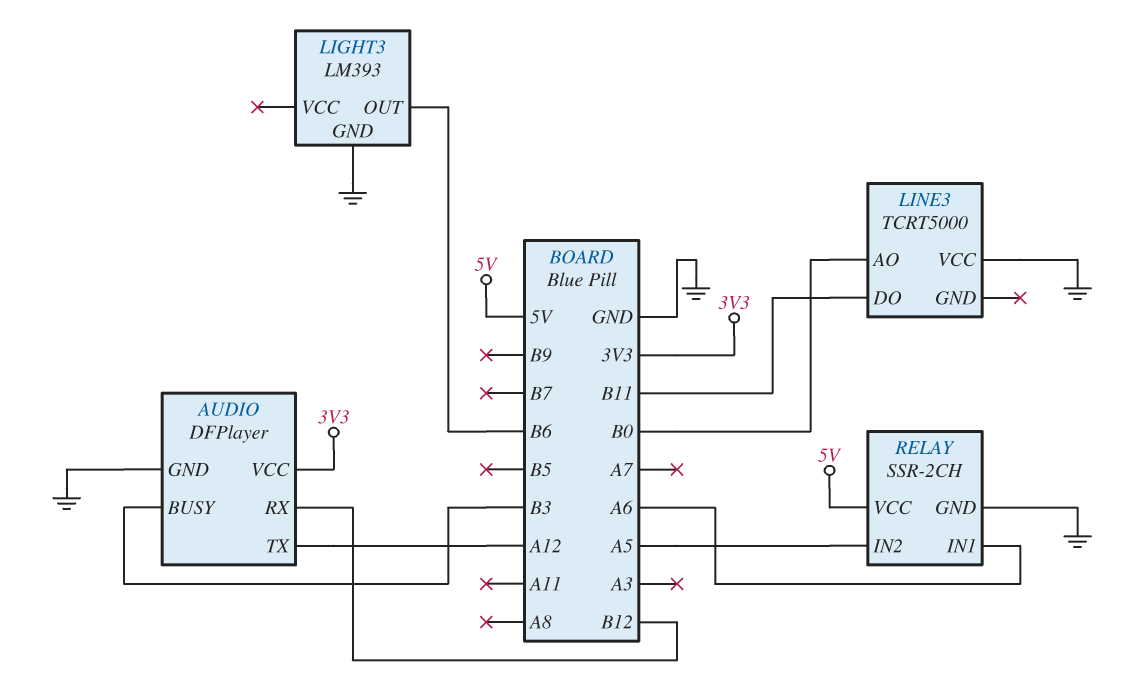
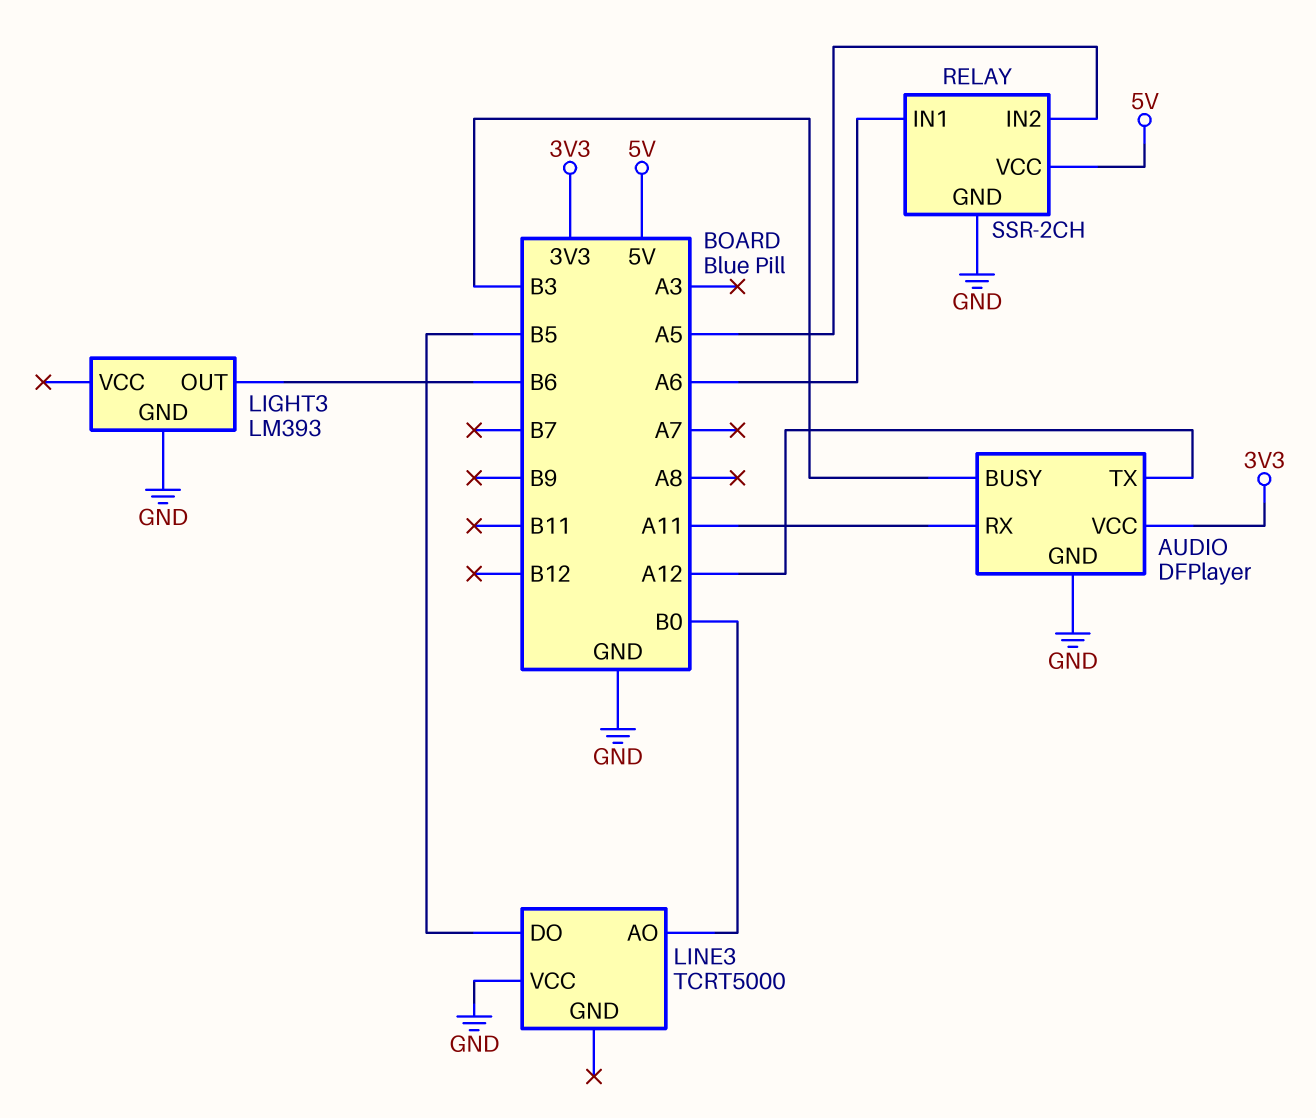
AUDIO pin RX: B12 -> A11
LINE3 pin DO: B11 -> B5

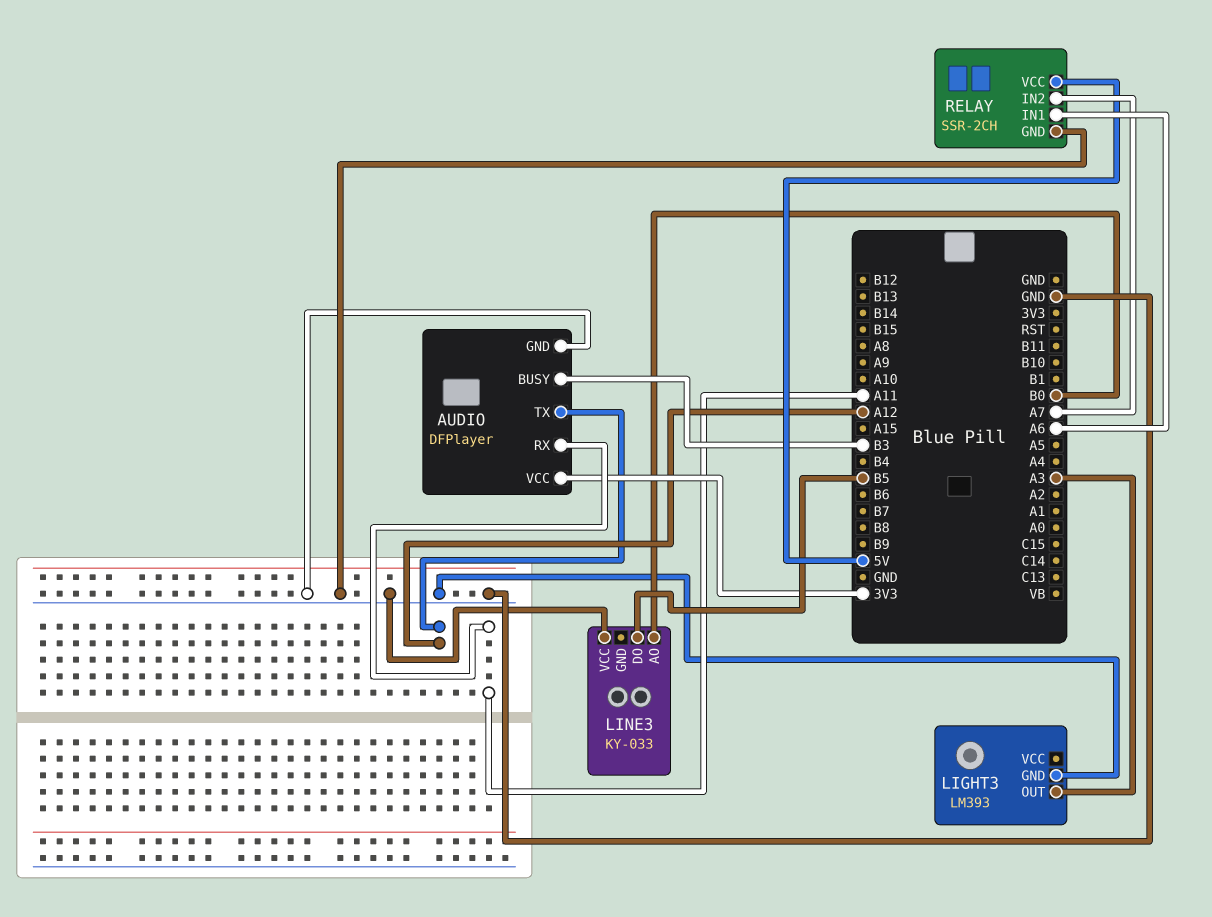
LIGHT3 pin OUT: B6 -> A3
LINE3: TCRT5000 -> KY-033
RELAY pin IN2: A5 -> A7

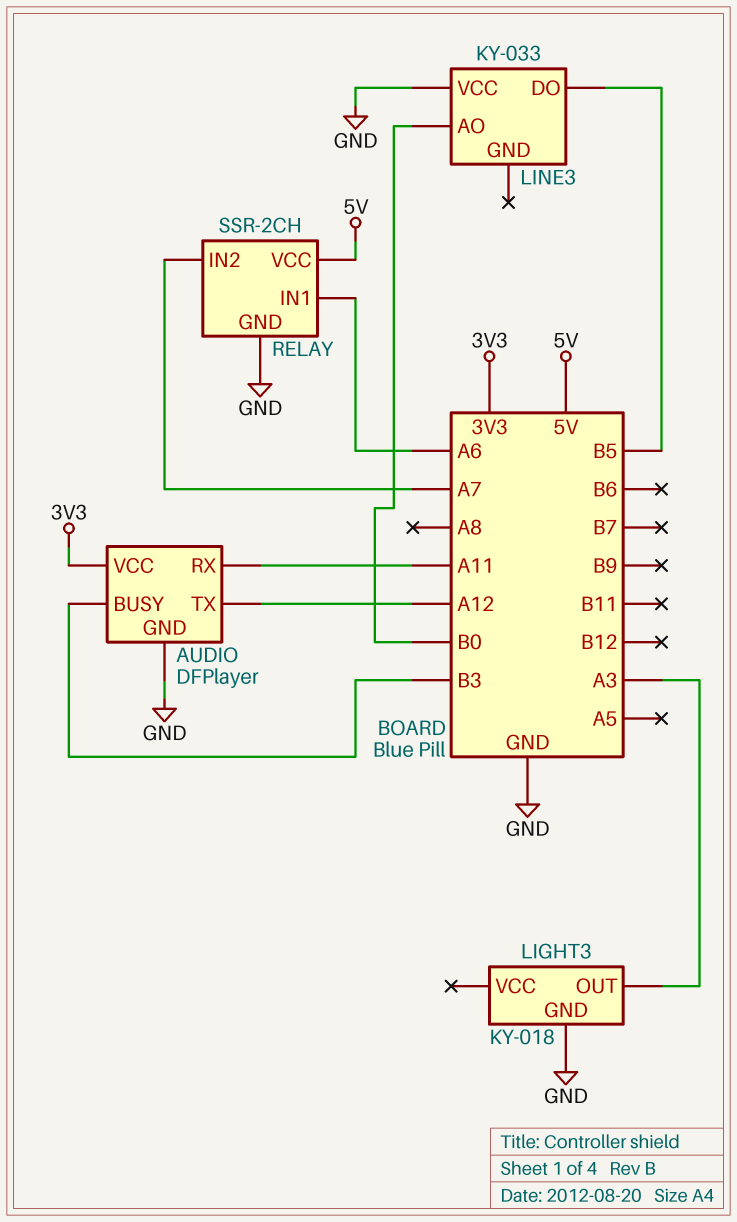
LIGHT3: LM393 -> KY-018

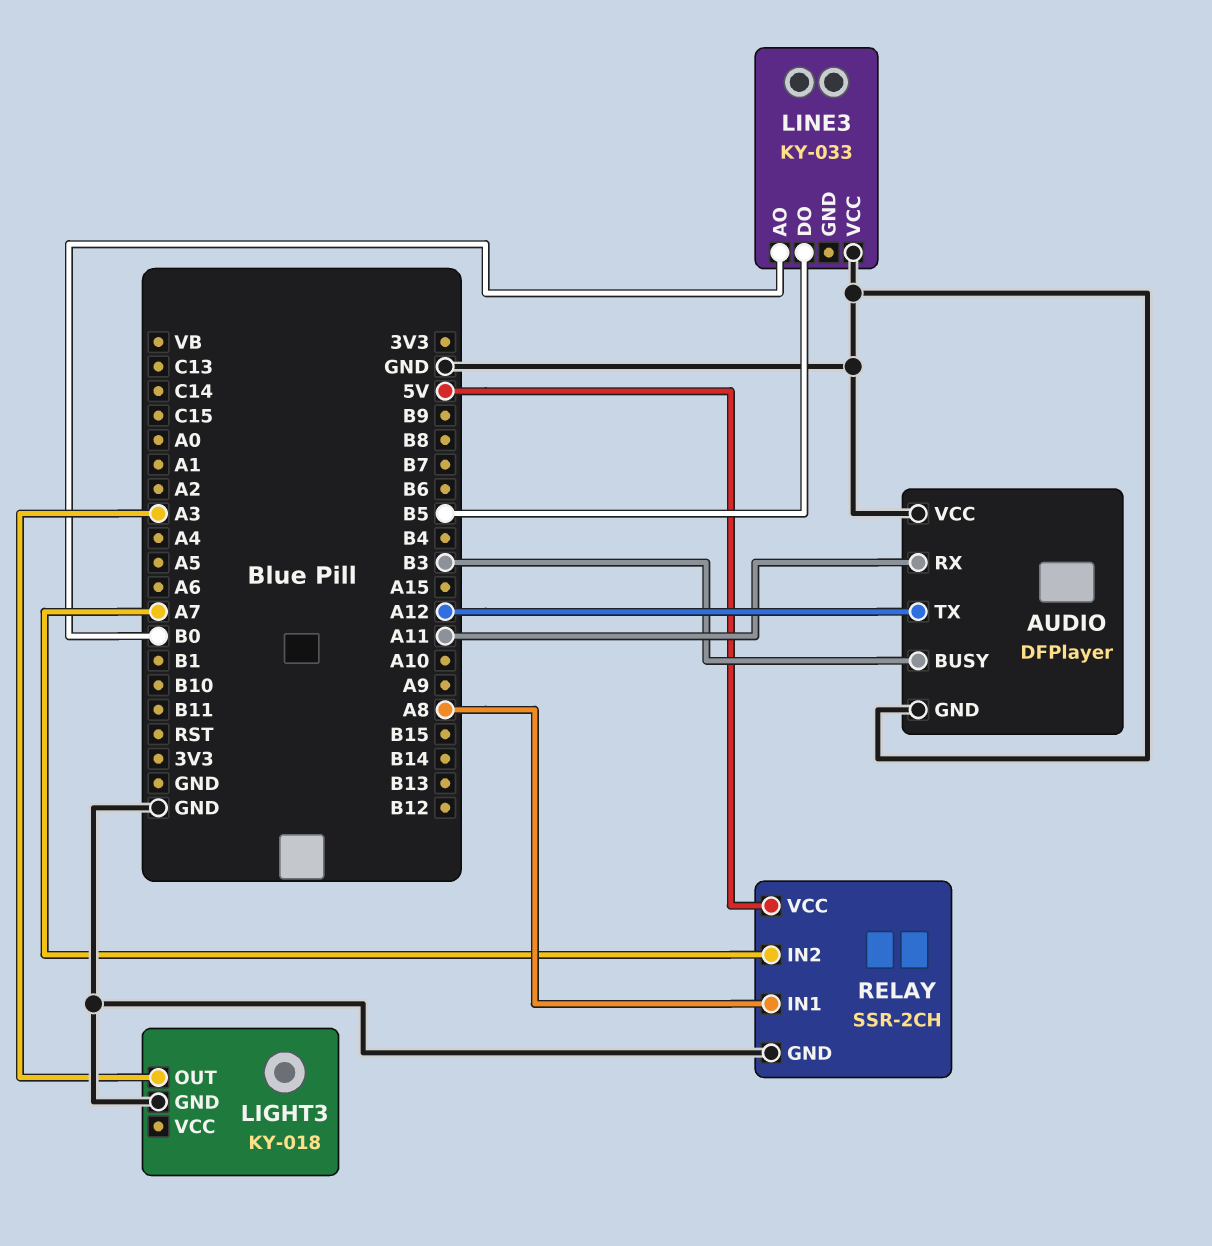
AUDIO pin VCC: 3V3 -> GND
RELAY pin IN1: A6 -> A8

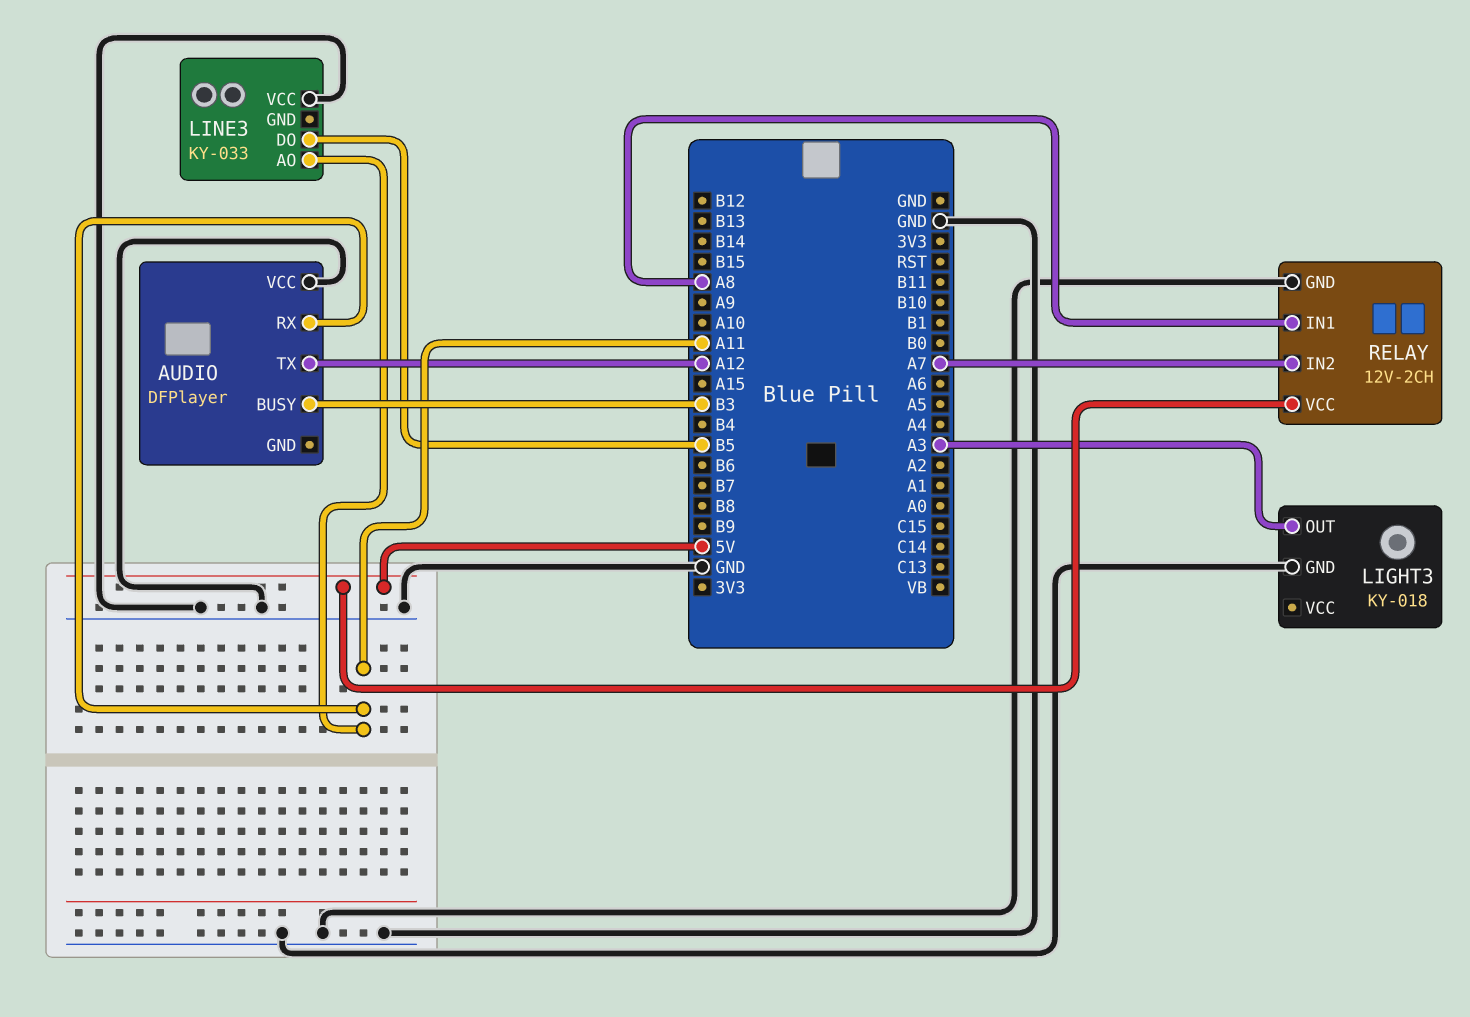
AUDIO pin GND: GND -> none
LINE3 pin AO: B0 -> A11
RELAY: SSR-2CH -> 12V-2CH

